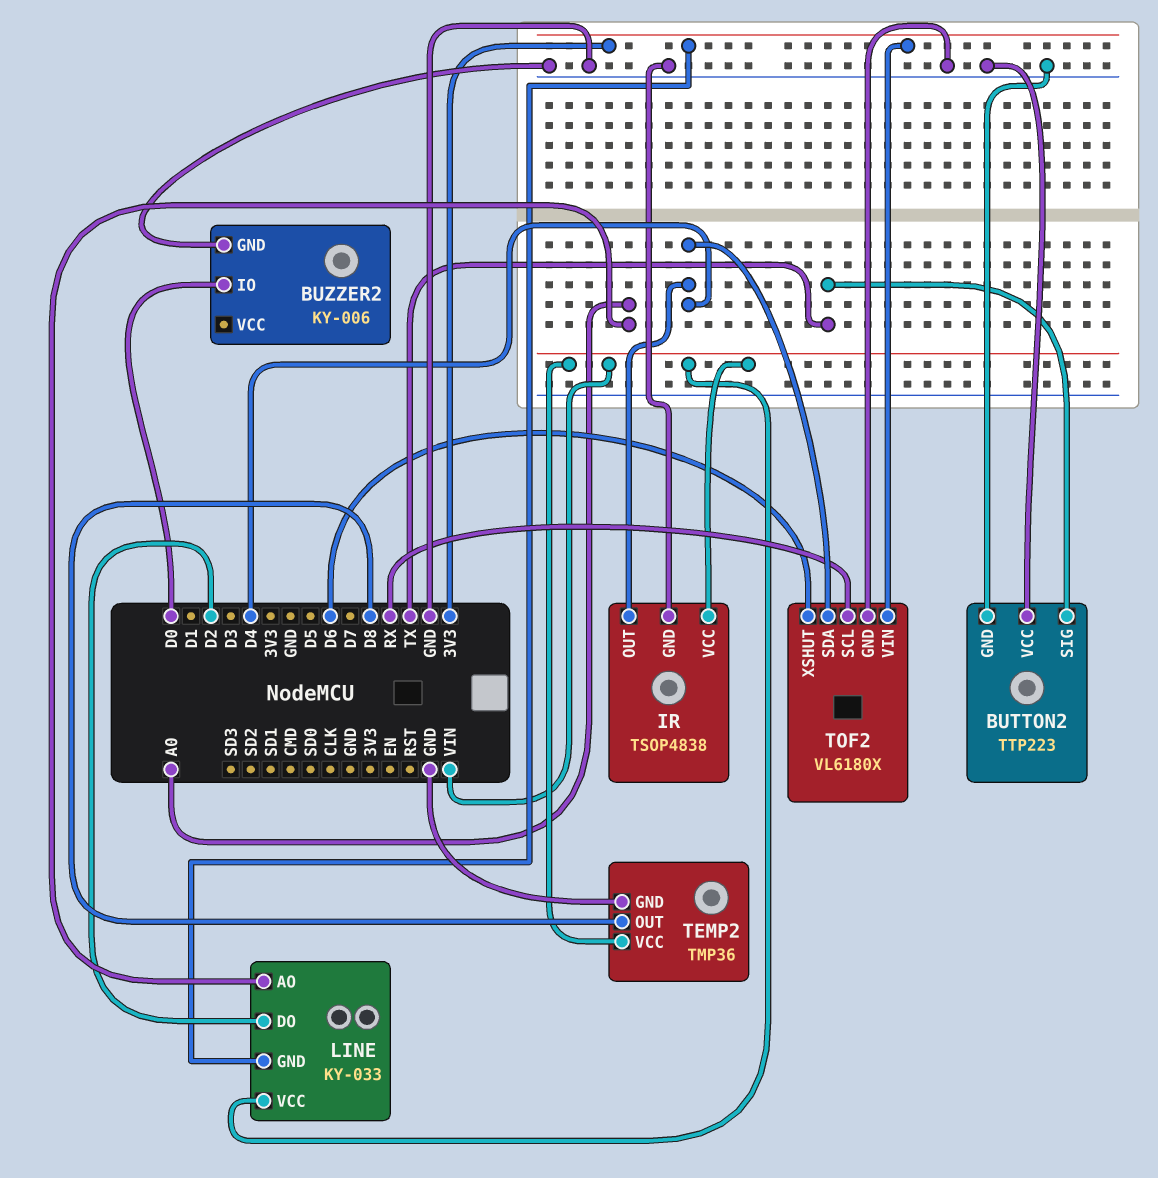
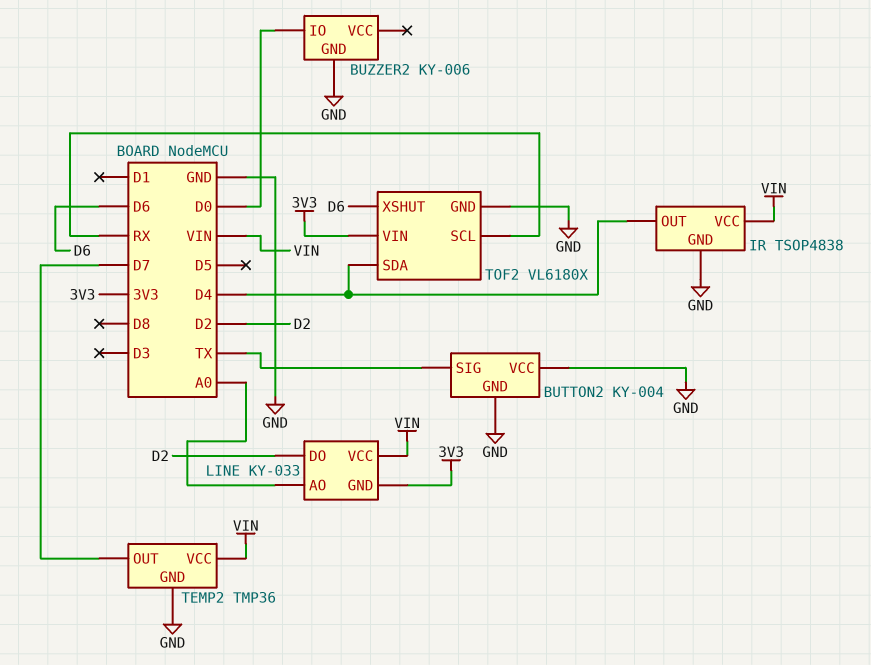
BUTTON2: TTP223 -> KY-004
TEMP2 pin OUT: D8 -> D7

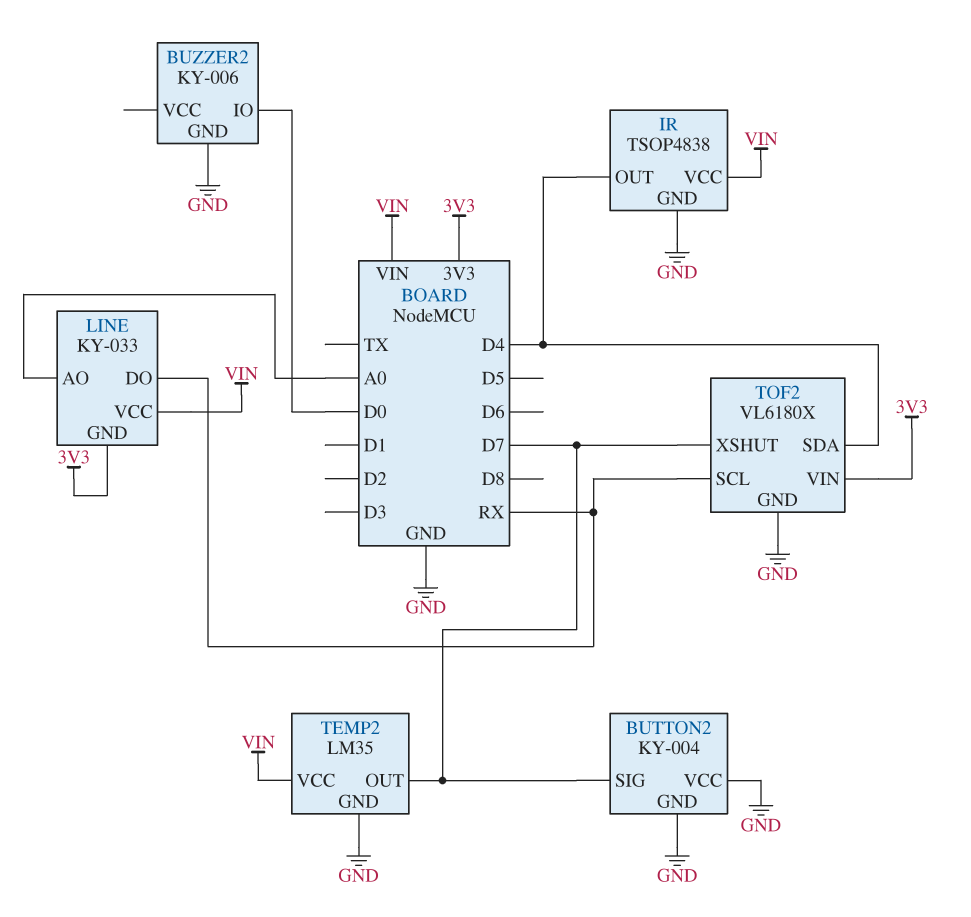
BUTTON2 pin SIG: TX -> D7
LINE pin DO: D2 -> RX
TEMP2: TMP36 -> LM35
TOF2 pin XSHUT: D6 -> D7

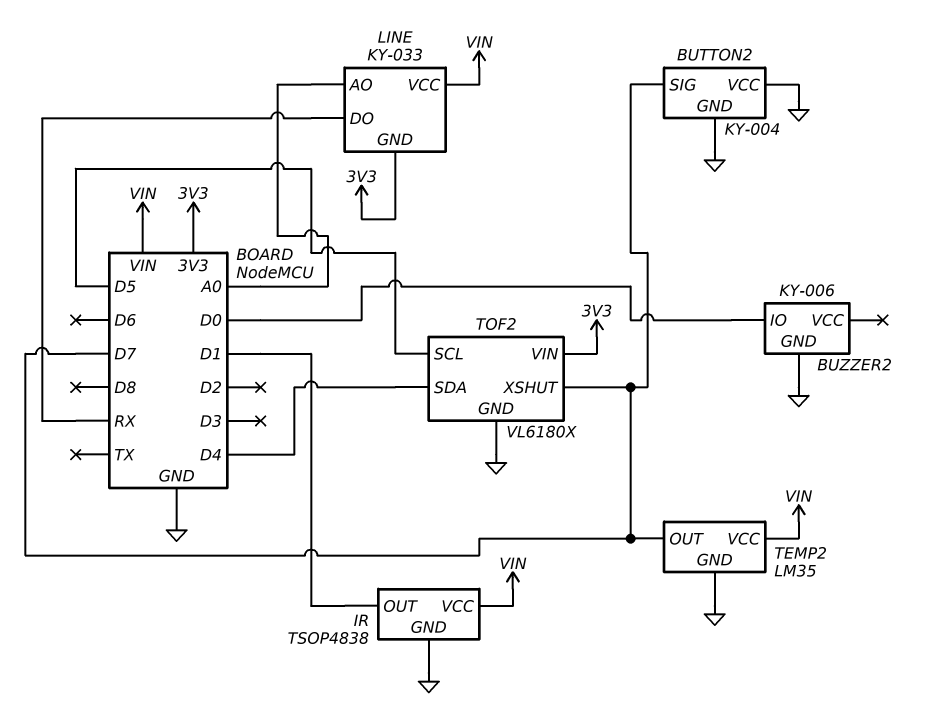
IR pin OUT: D4 -> D1
TOF2 pin SCL: RX -> D5

